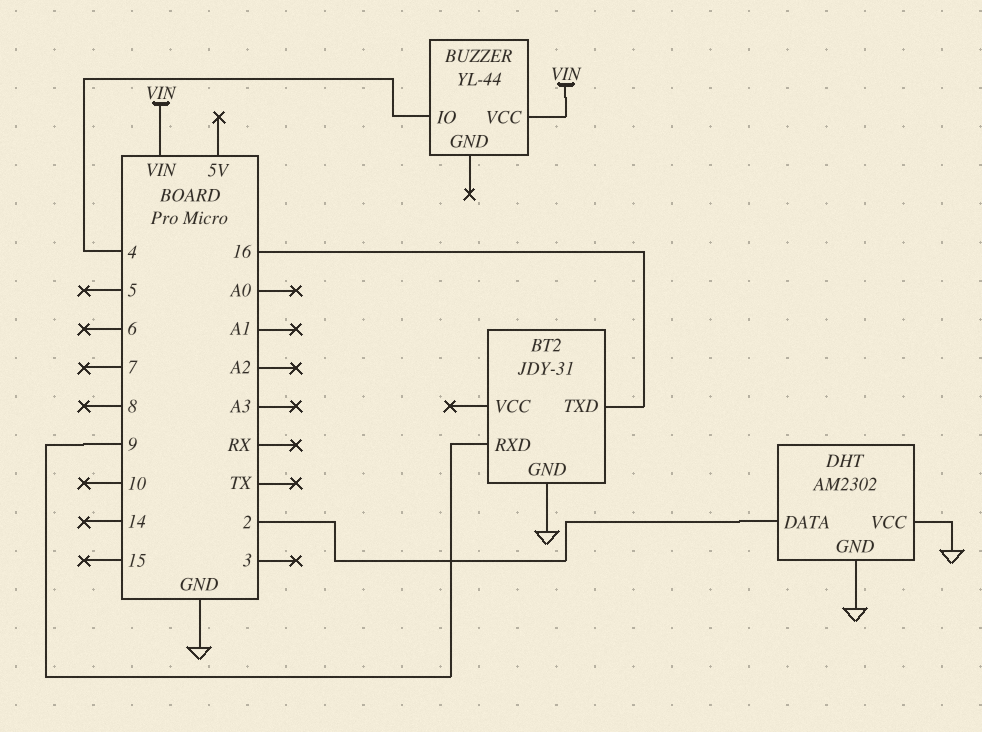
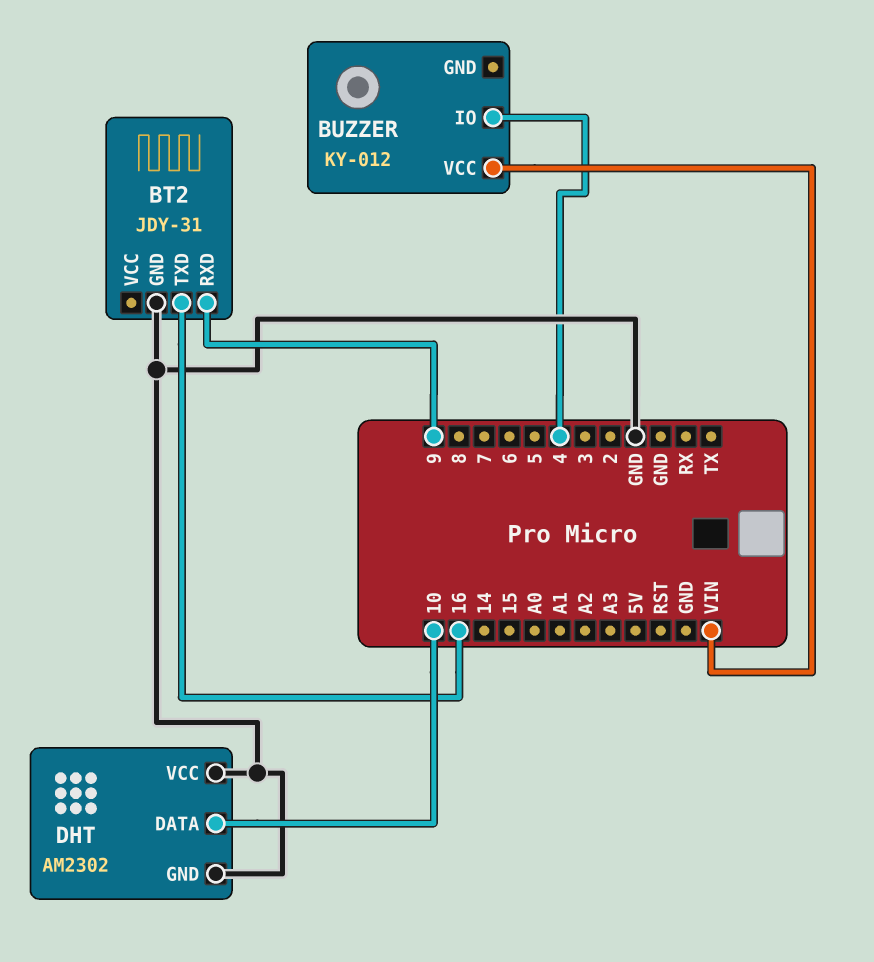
BUZZER: YL-44 -> KY-012
DHT pin DATA: 2 -> 10

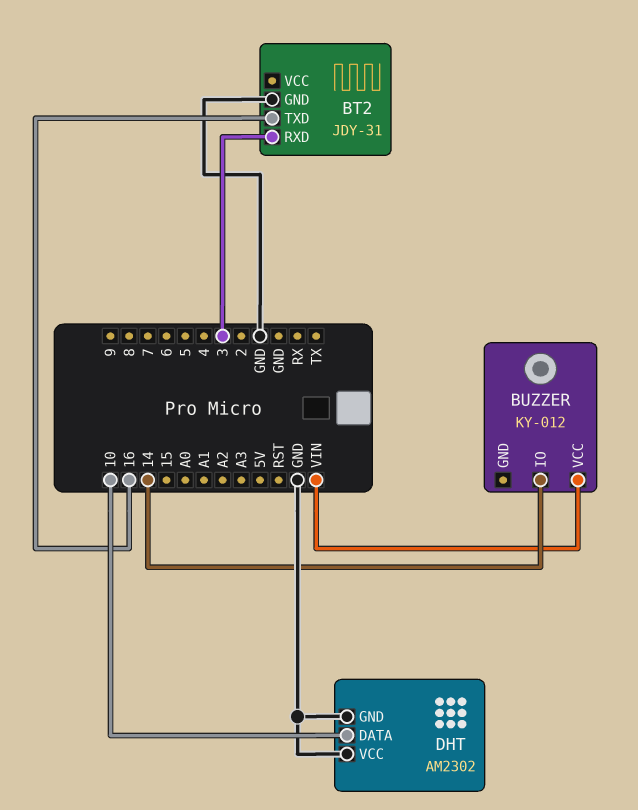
BT2 pin RXD: 9 -> 3
BUZZER pin IO: 4 -> 14

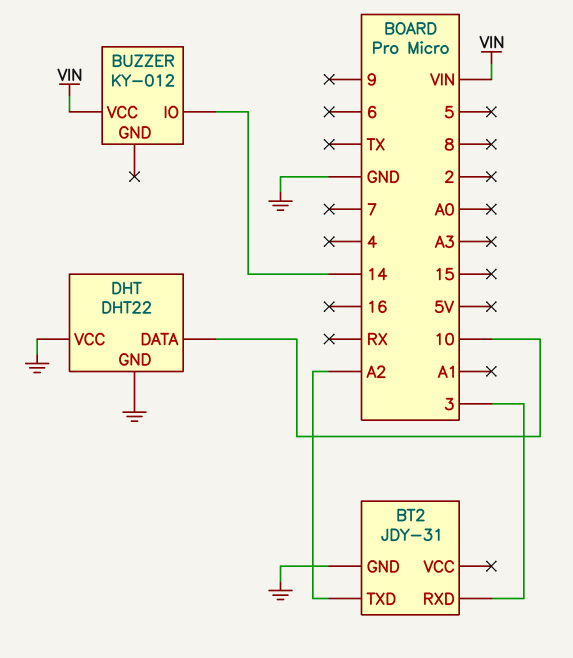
BT2 pin TXD: 16 -> A2
DHT: AM2302 -> DHT22

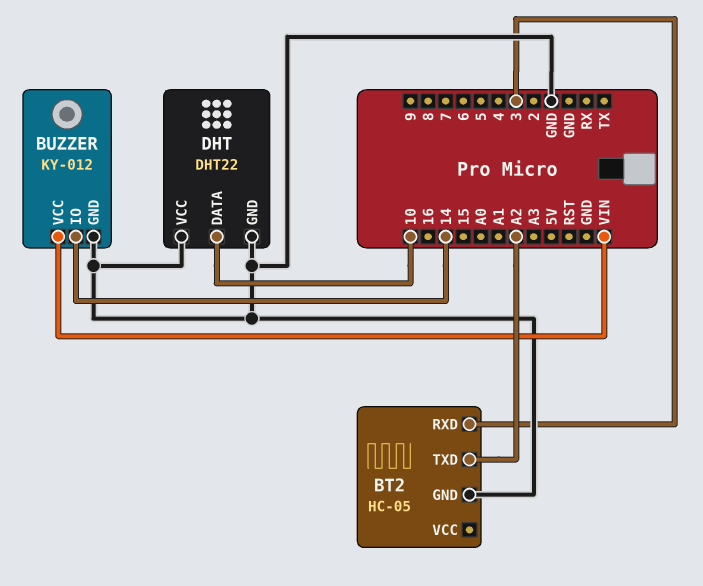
BT2: JDY-31 -> HC-05
BUZZER pin GND: none -> GND

